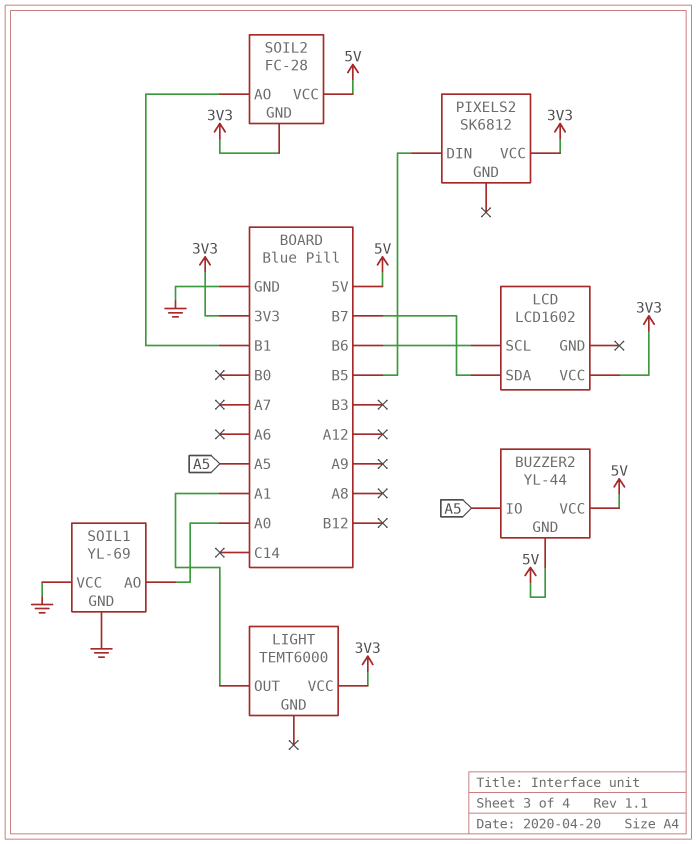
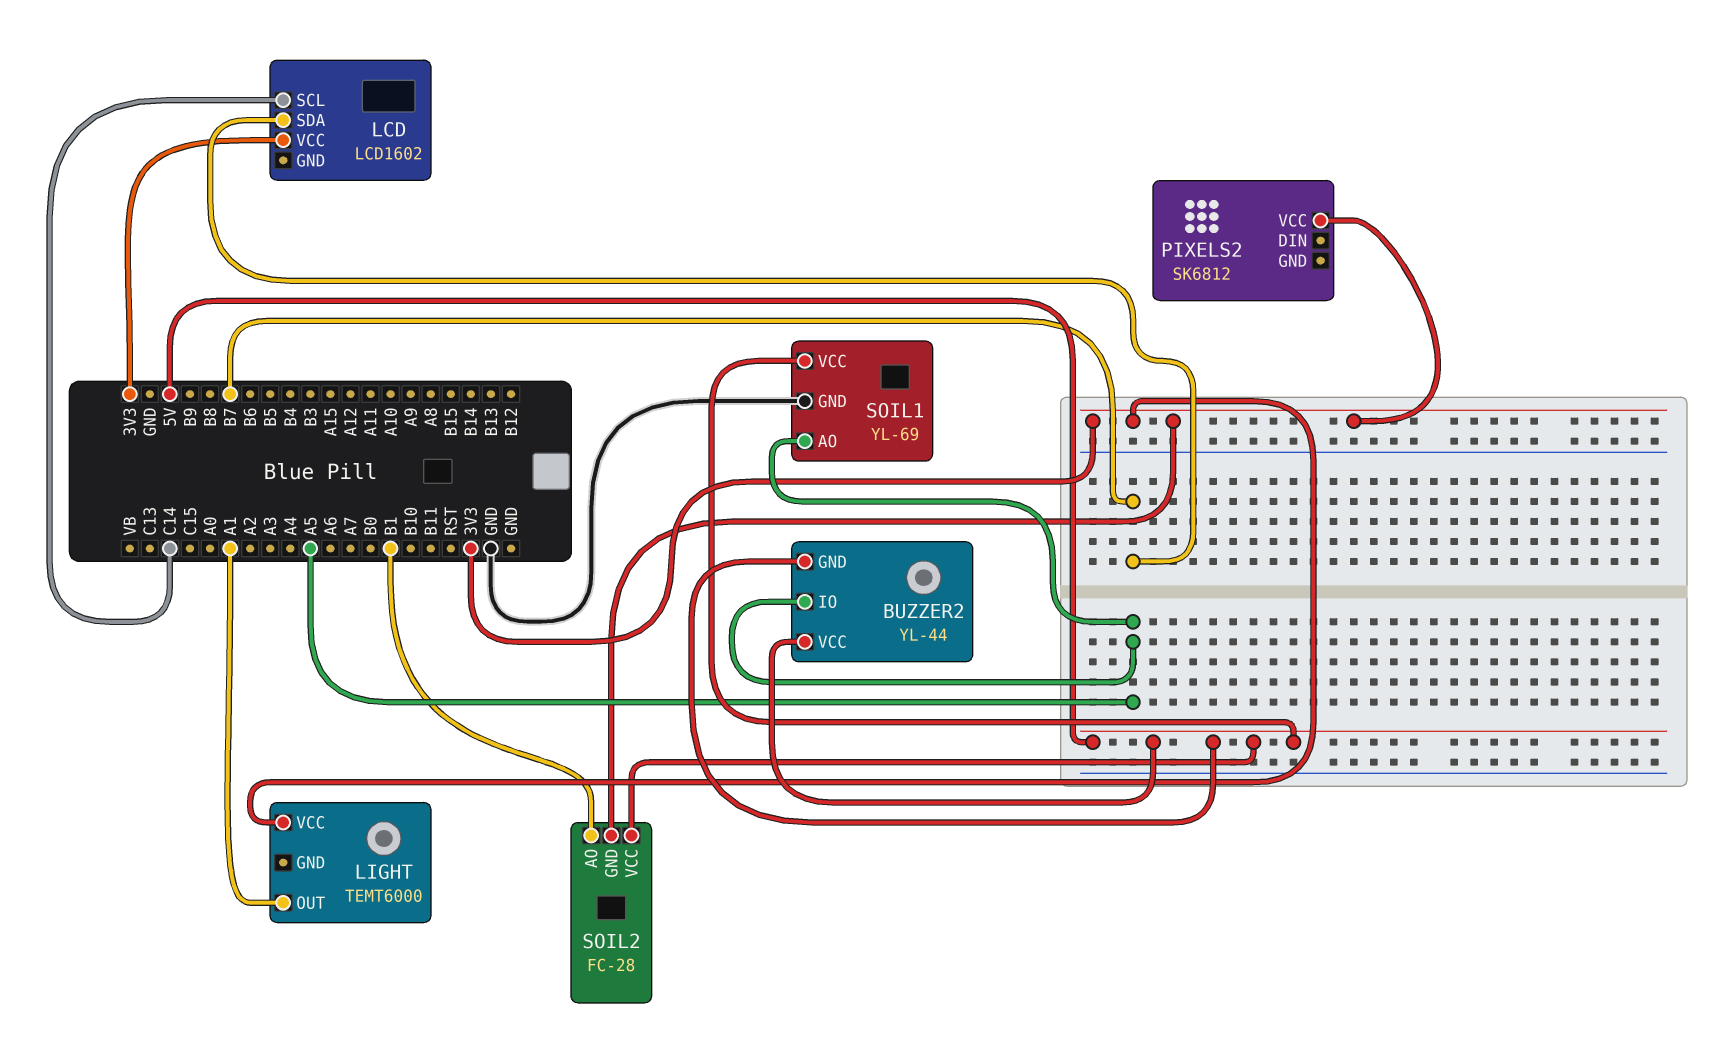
LCD pin SCL: B6 -> C14
PIXELS2 pin DIN: B5 -> none
SOIL1 pin AO: A0 -> A5
SOIL1 pin VCC: GND -> 5V

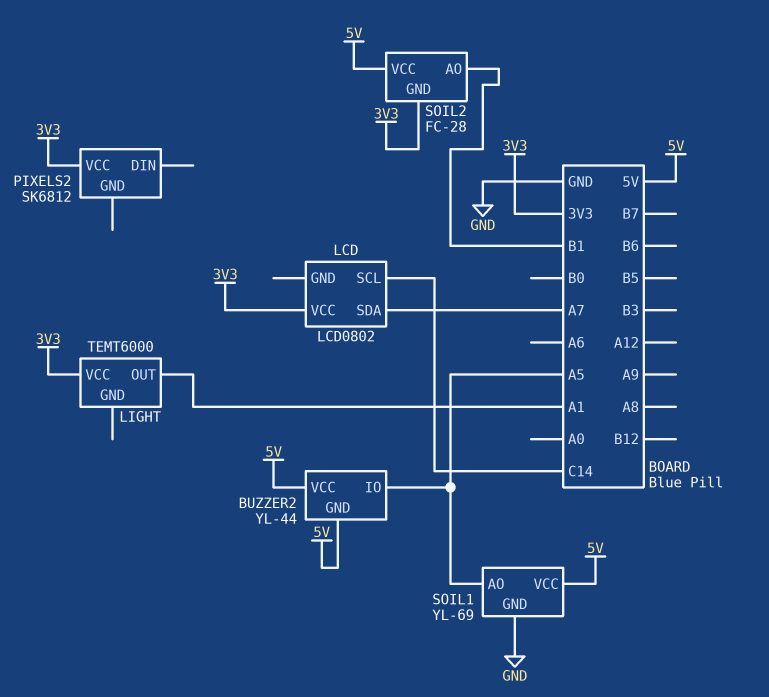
LCD: LCD1602 -> LCD0802
LCD pin SDA: B7 -> A7

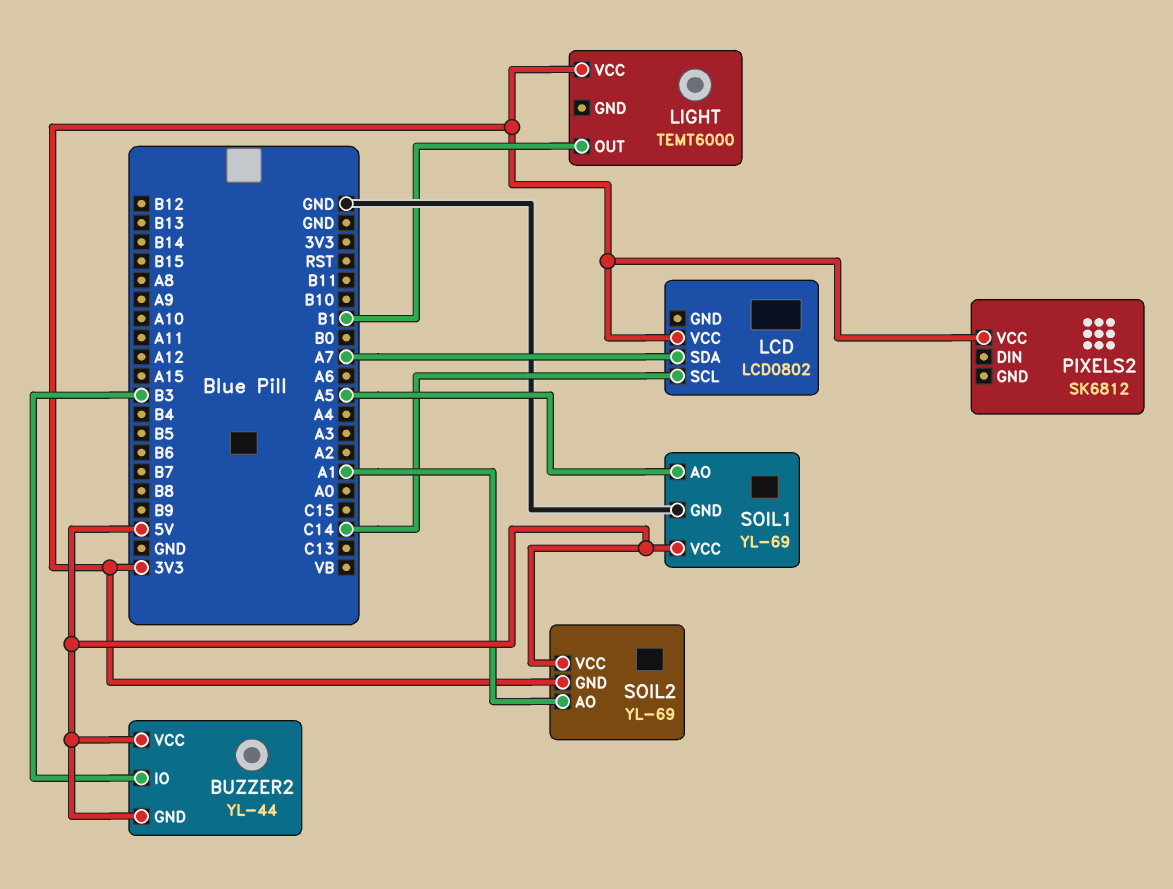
BUZZER2 pin IO: A5 -> B3
LIGHT pin OUT: A1 -> B1
SOIL2: FC-28 -> YL-69
SOIL2 pin AO: B1 -> A1

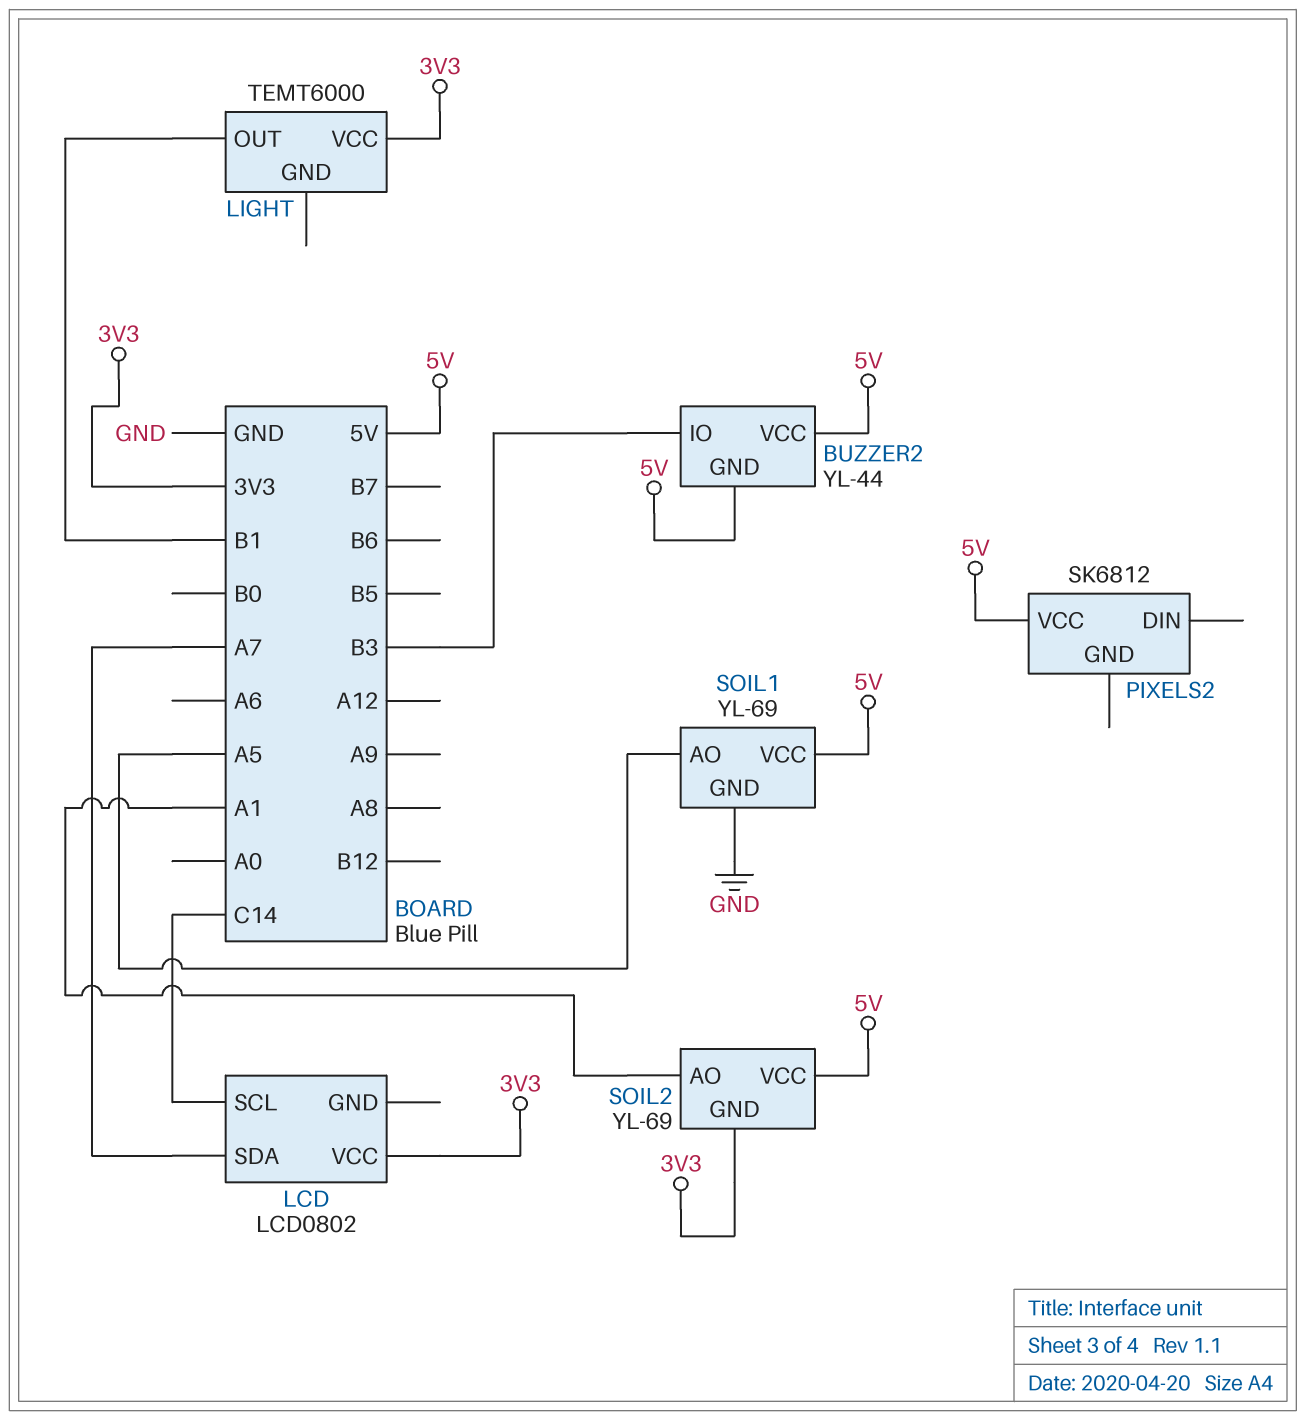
PIXELS2 pin VCC: 3V3 -> 5V

